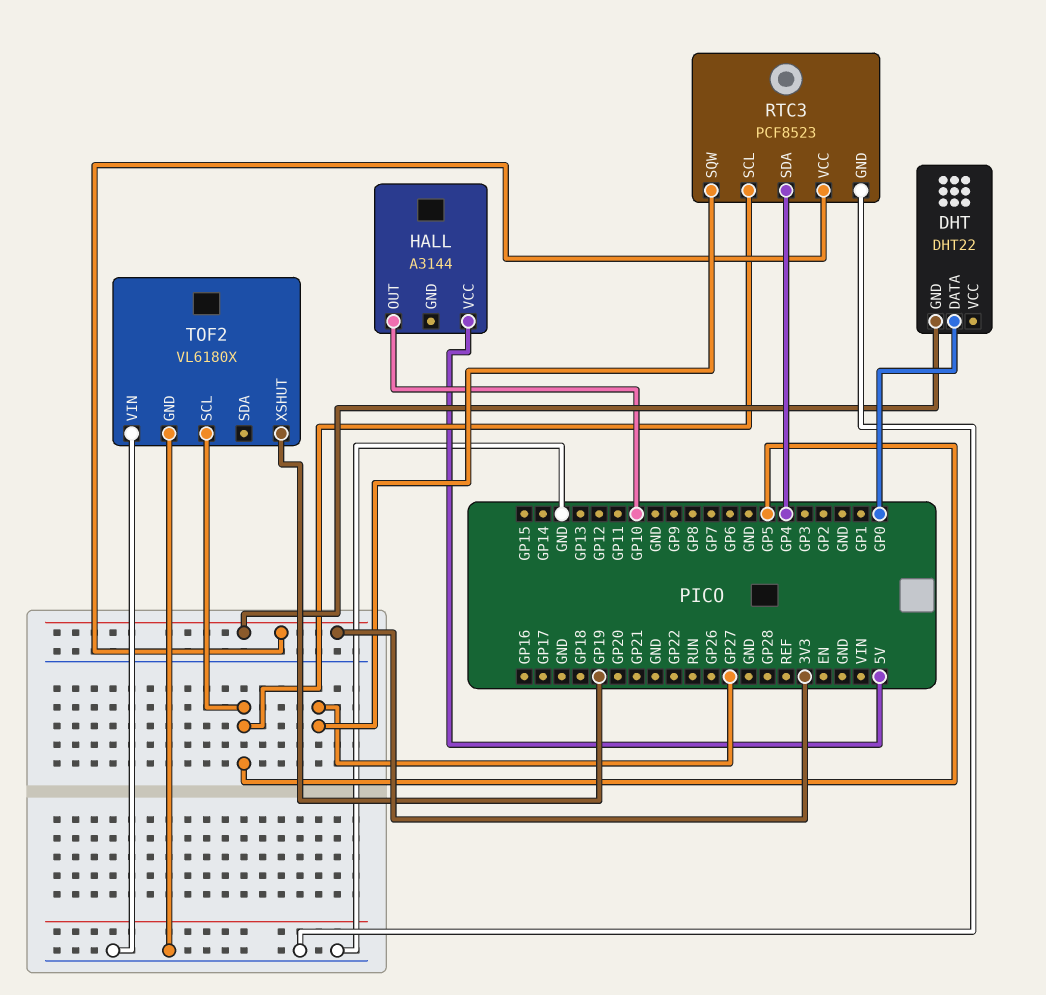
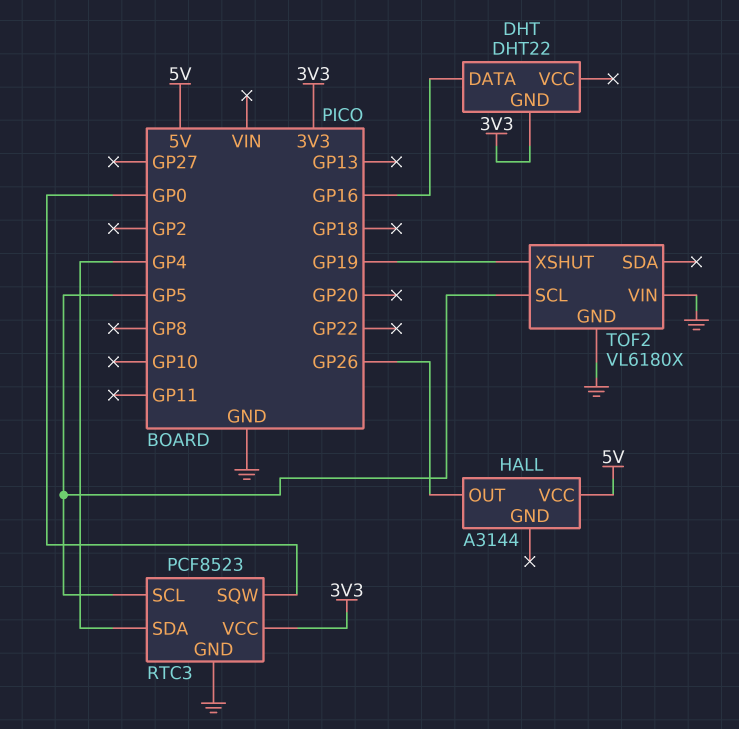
DHT pin DATA: GP0 -> GP16
HALL pin OUT: GP10 -> GP26
RTC3 pin SQW: GP27 -> GP0

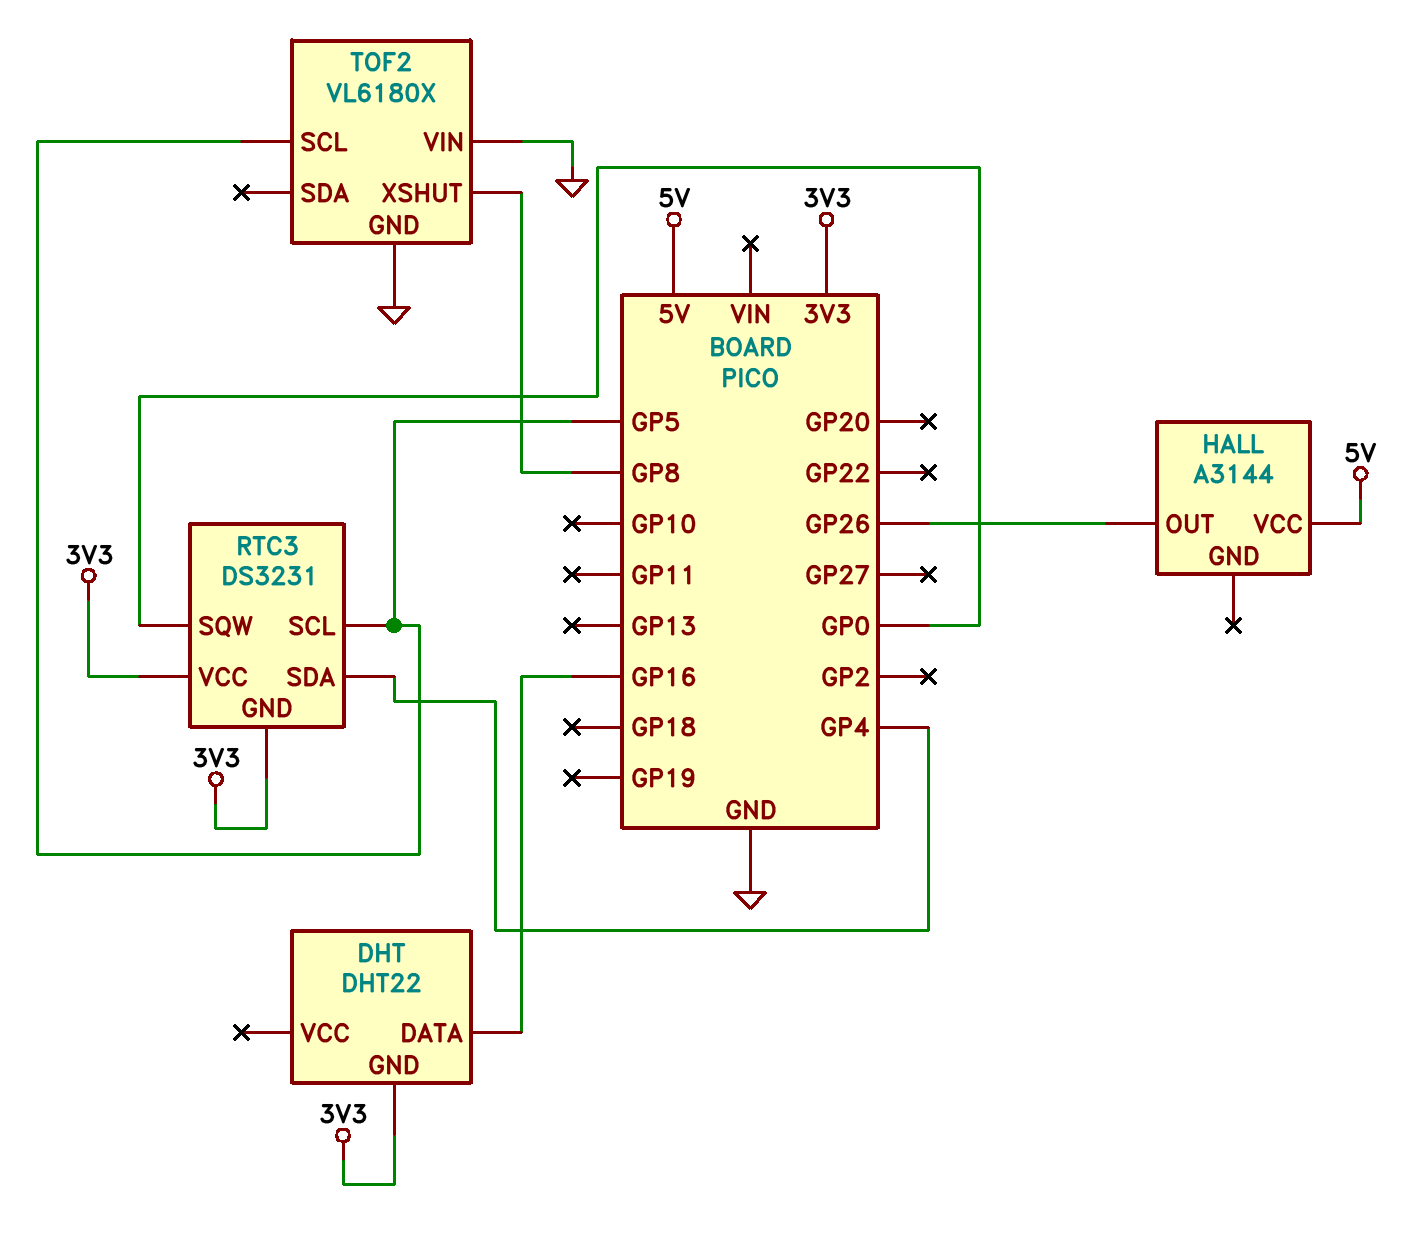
RTC3: PCF8523 -> DS3231
RTC3 pin GND: GND -> 3V3
TOF2 pin XSHUT: GP19 -> GP8

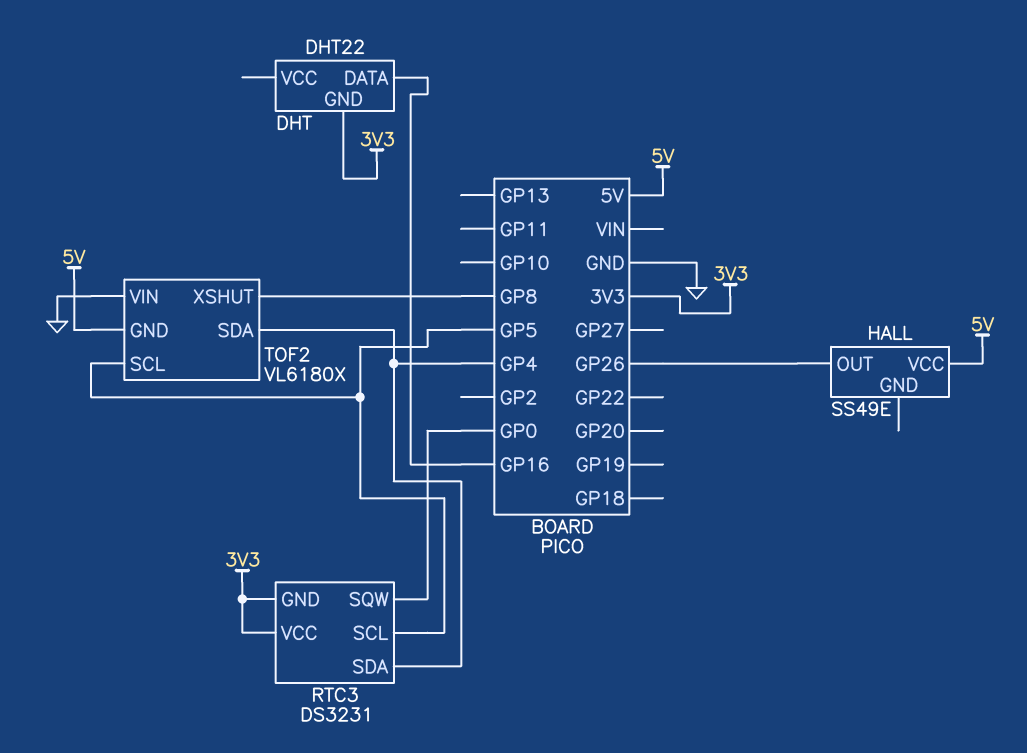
HALL: A3144 -> SS49E
TOF2 pin GND: GND -> 5V
TOF2 pin SDA: none -> GP4

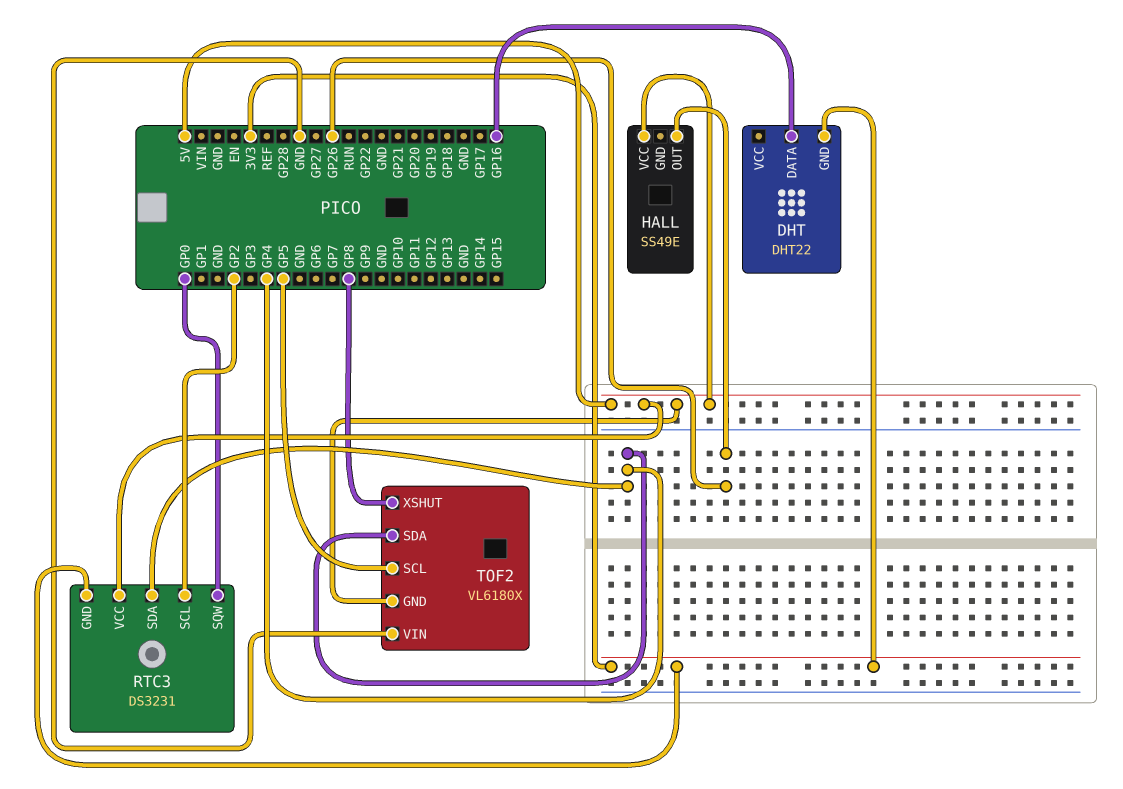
RTC3 pin SCL: GP5 -> GP2
RTC3 pin VCC: 3V3 -> 5V

